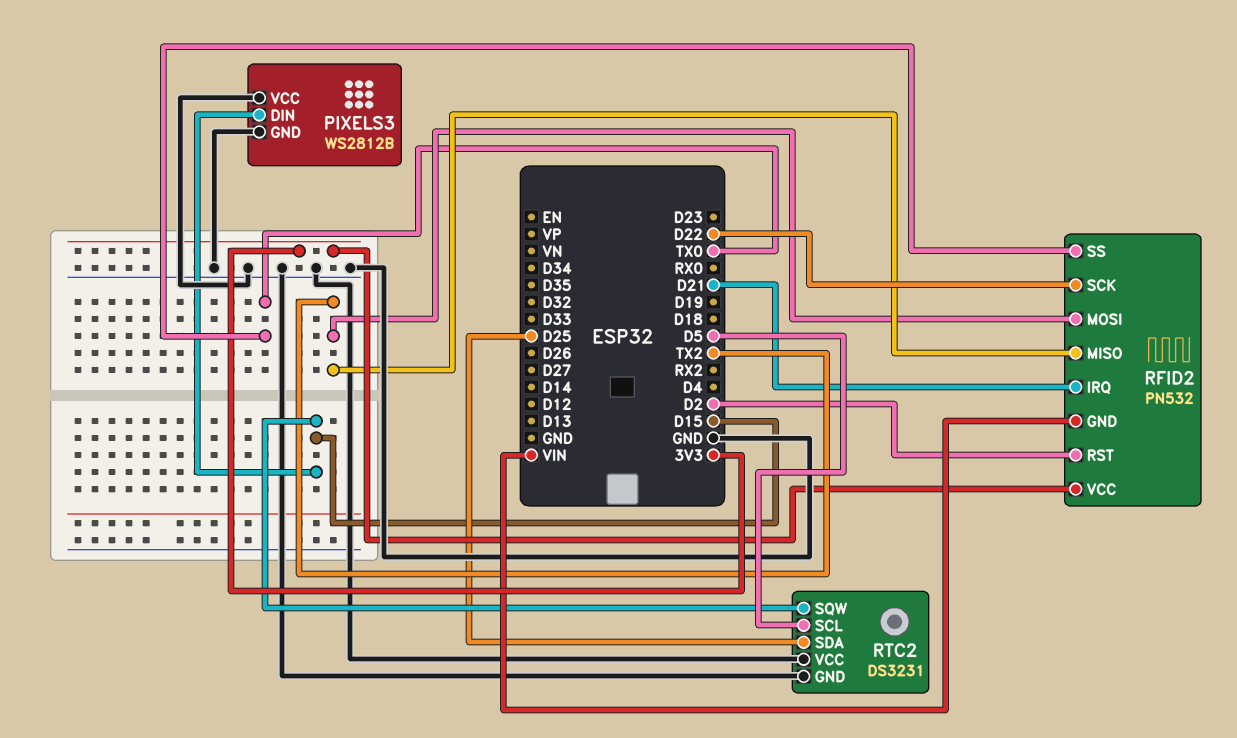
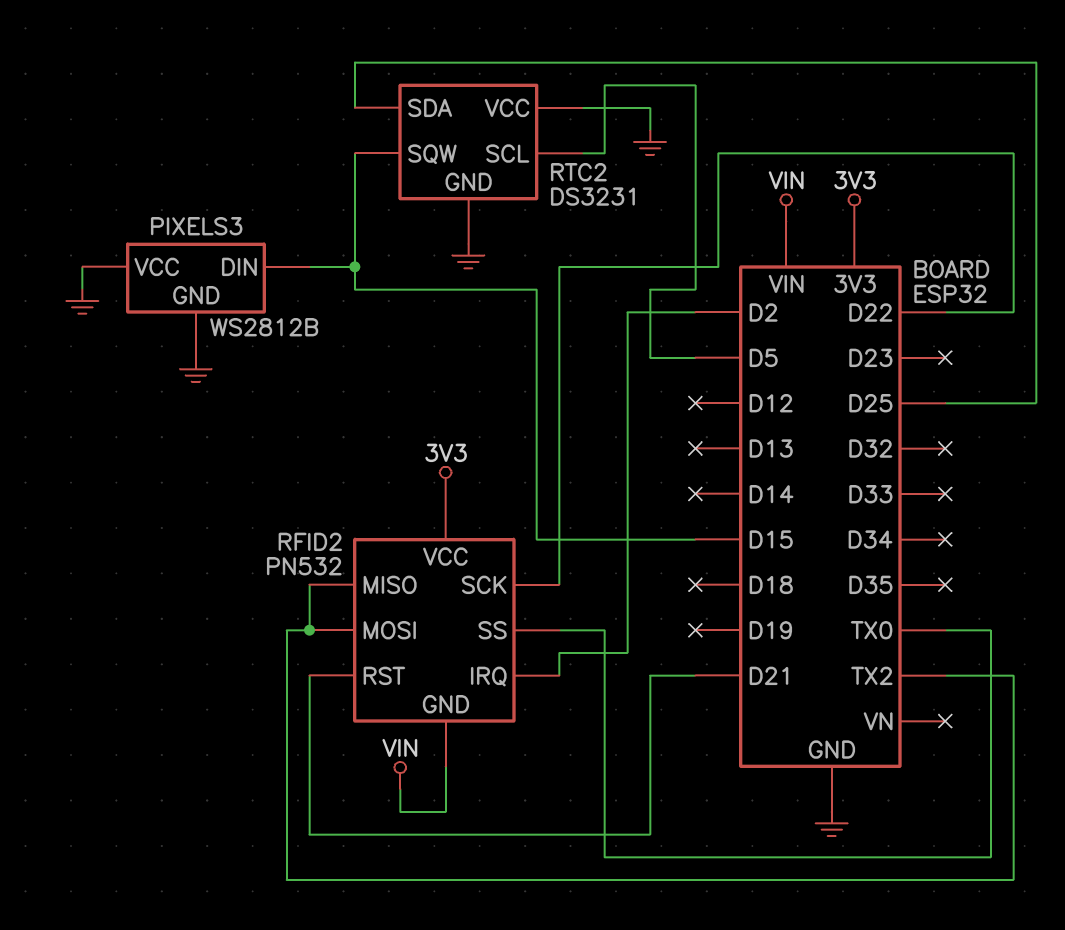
RFID2 pin IRQ: D21 -> D2
RFID2 pin RST: D2 -> D21

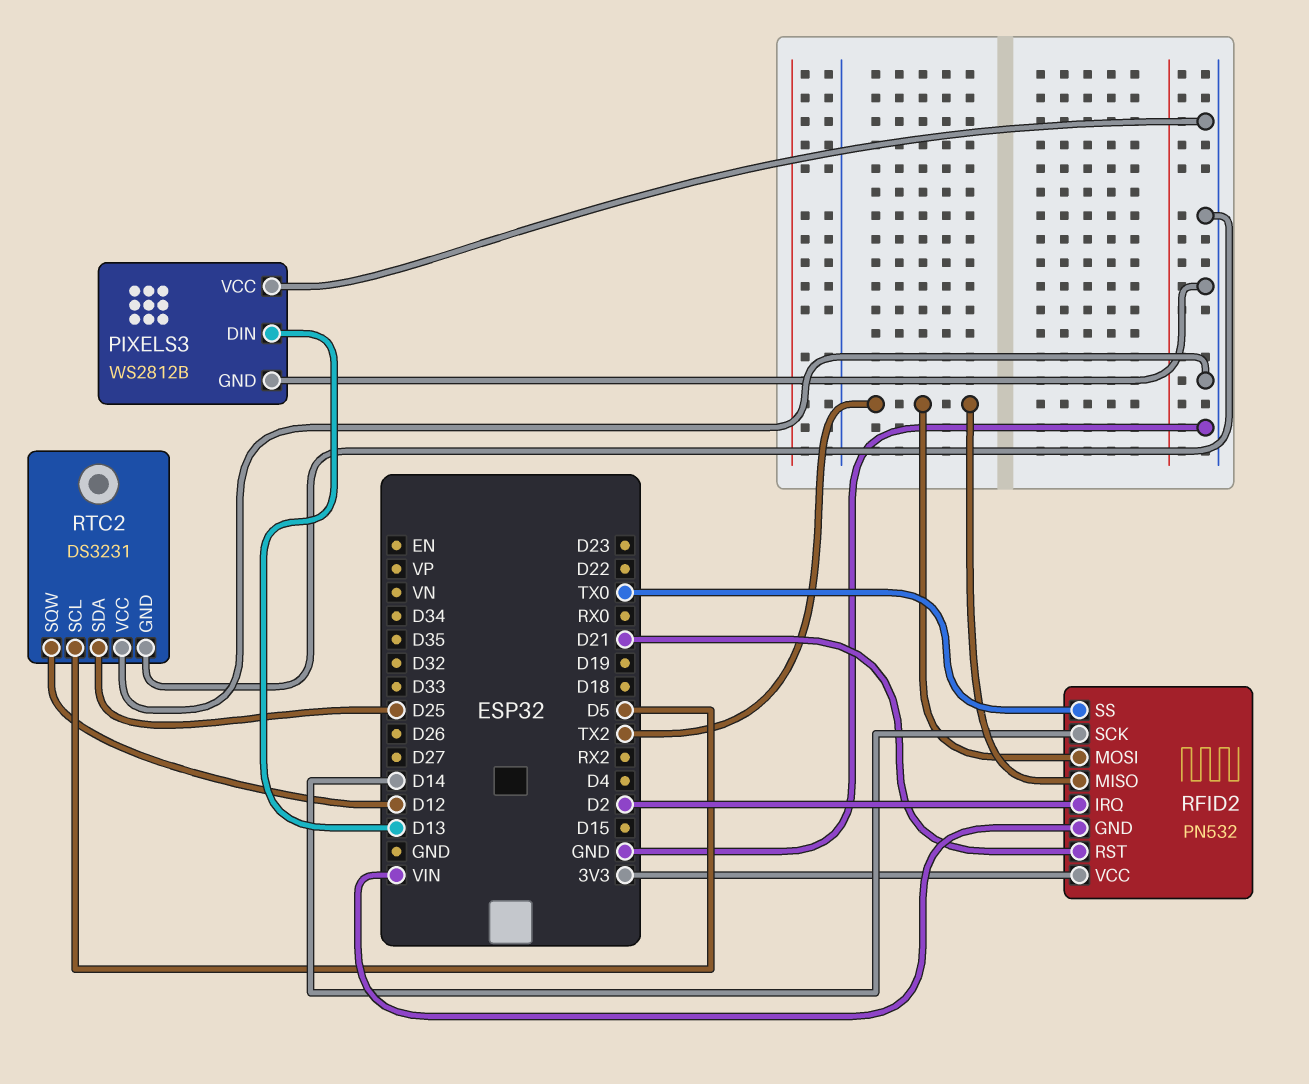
PIXELS3 pin DIN: D15 -> D13
RFID2 pin SCK: D22 -> D14
RTC2 pin SQW: D15 -> D12

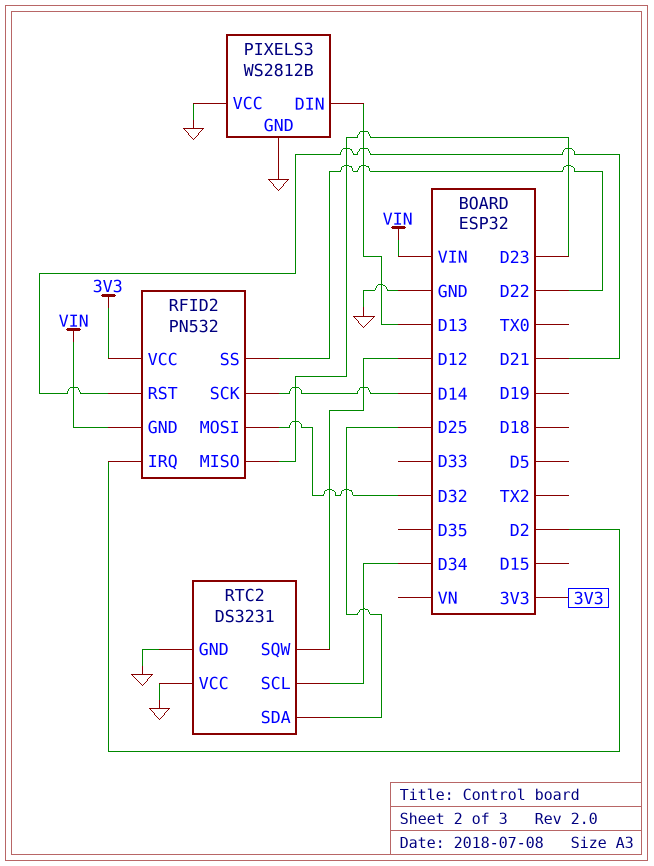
RFID2 pin MISO: TX2 -> D23
RFID2 pin MOSI: TX2 -> D32
RFID2 pin SS: TX0 -> D22
RTC2 pin SCL: D5 -> D34

